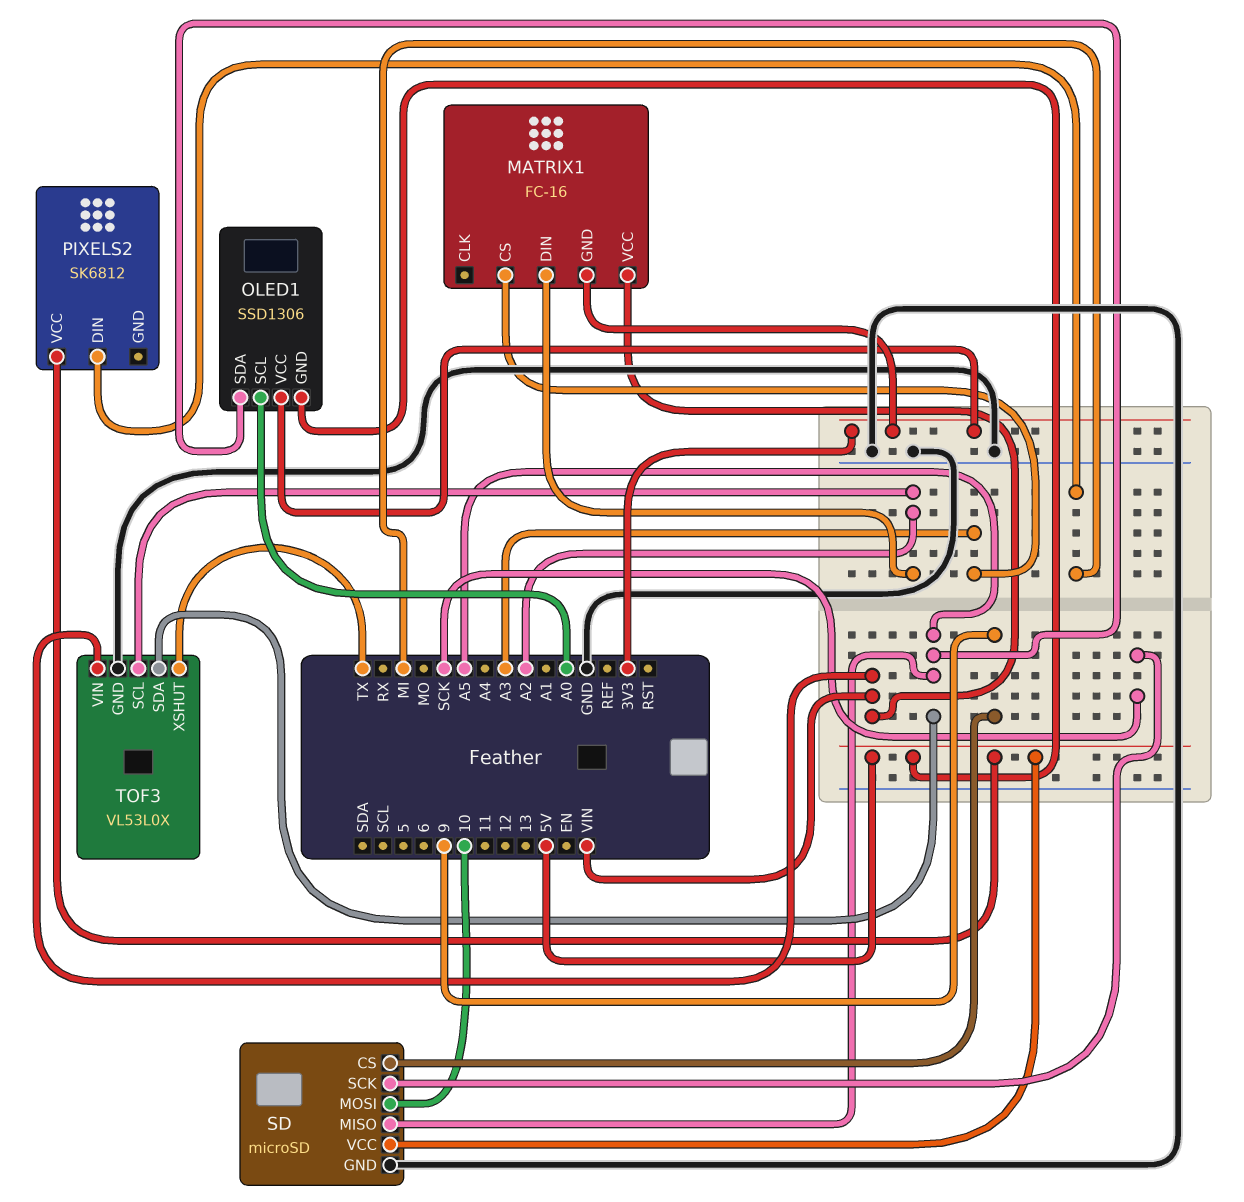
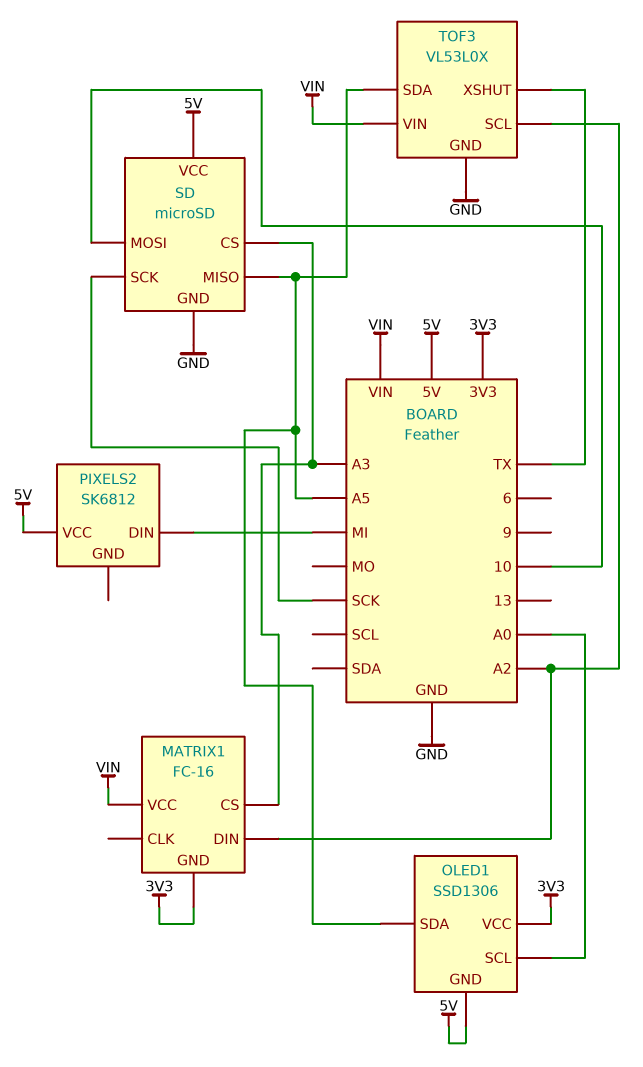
SD pin CS: 9 -> A3

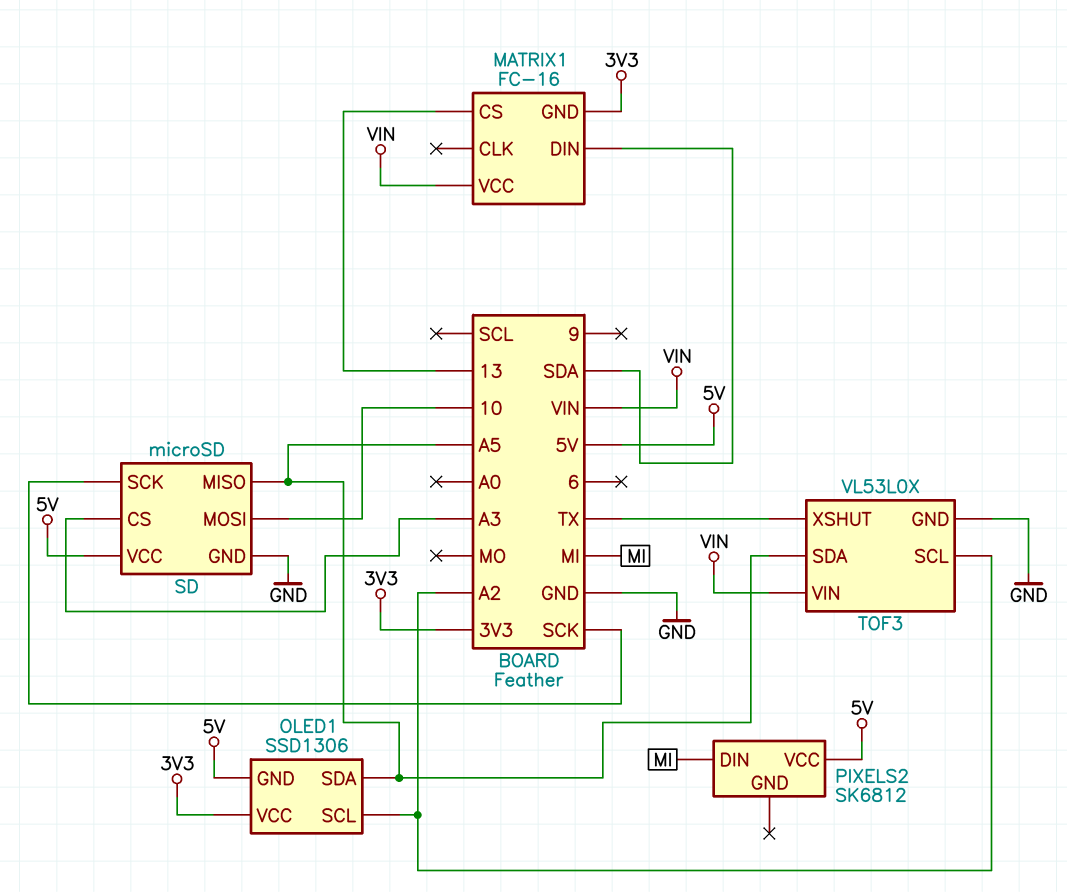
MATRIX1 pin CS: A3 -> 13
MATRIX1 pin DIN: A2 -> SDA
OLED1 pin SCL: A0 -> A2

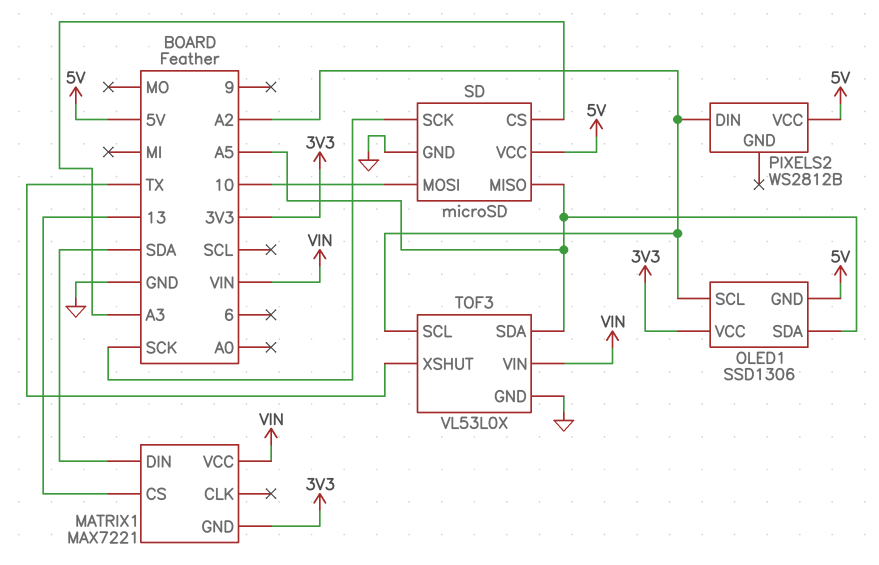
MATRIX1: FC-16 -> MAX7221
PIXELS2: SK6812 -> WS2812B
PIXELS2 pin DIN: MI -> A2

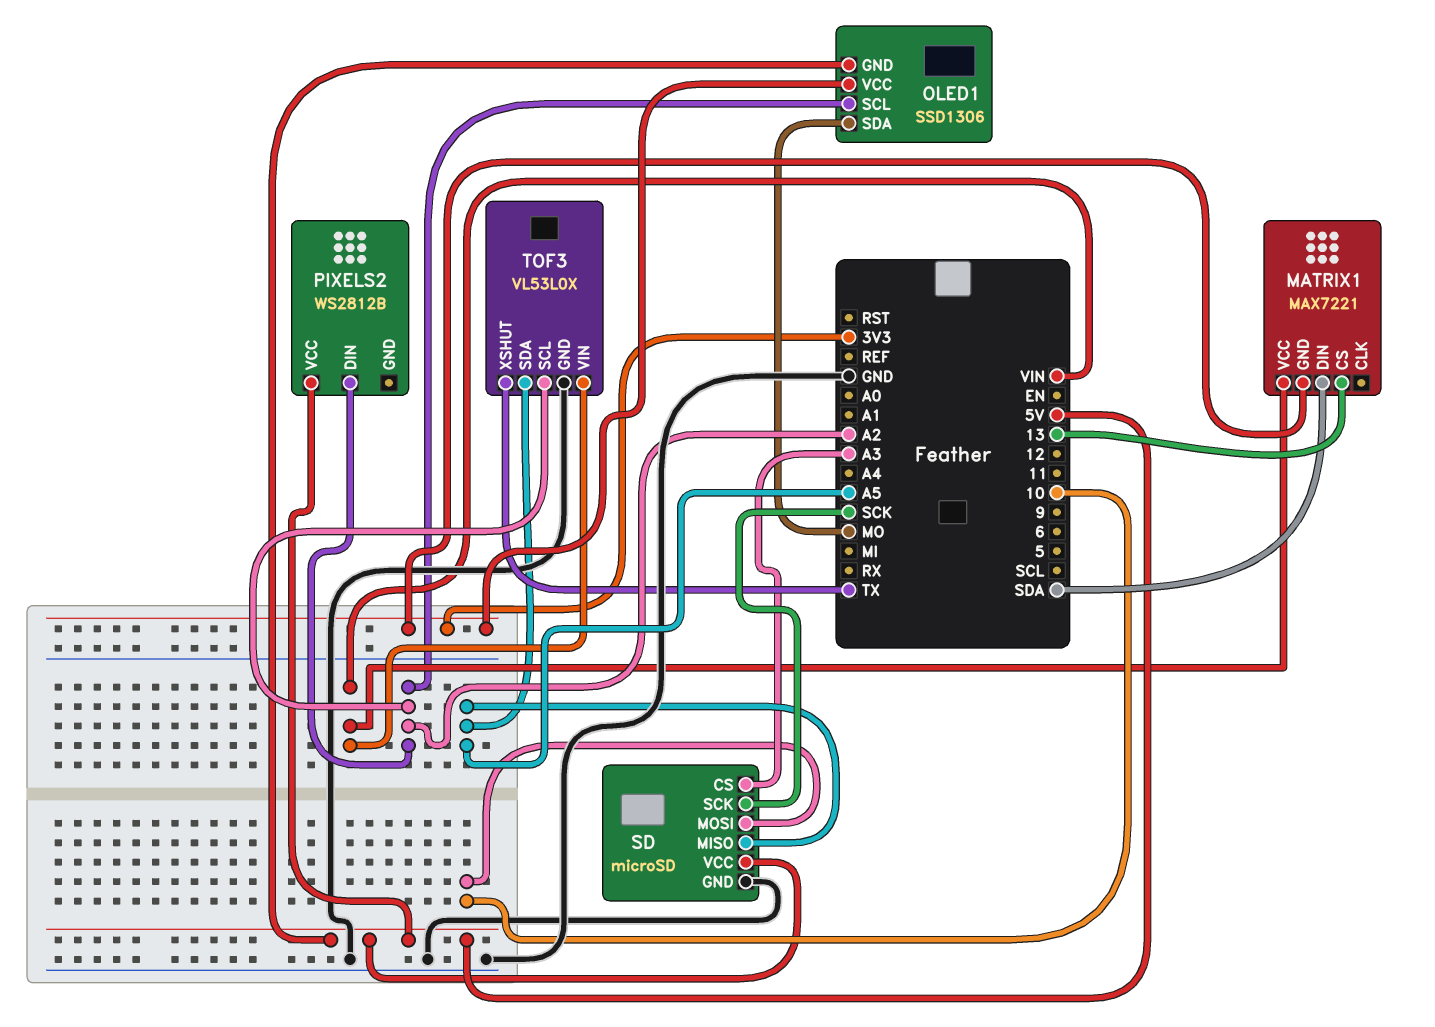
OLED1 pin SDA: A5 -> MO

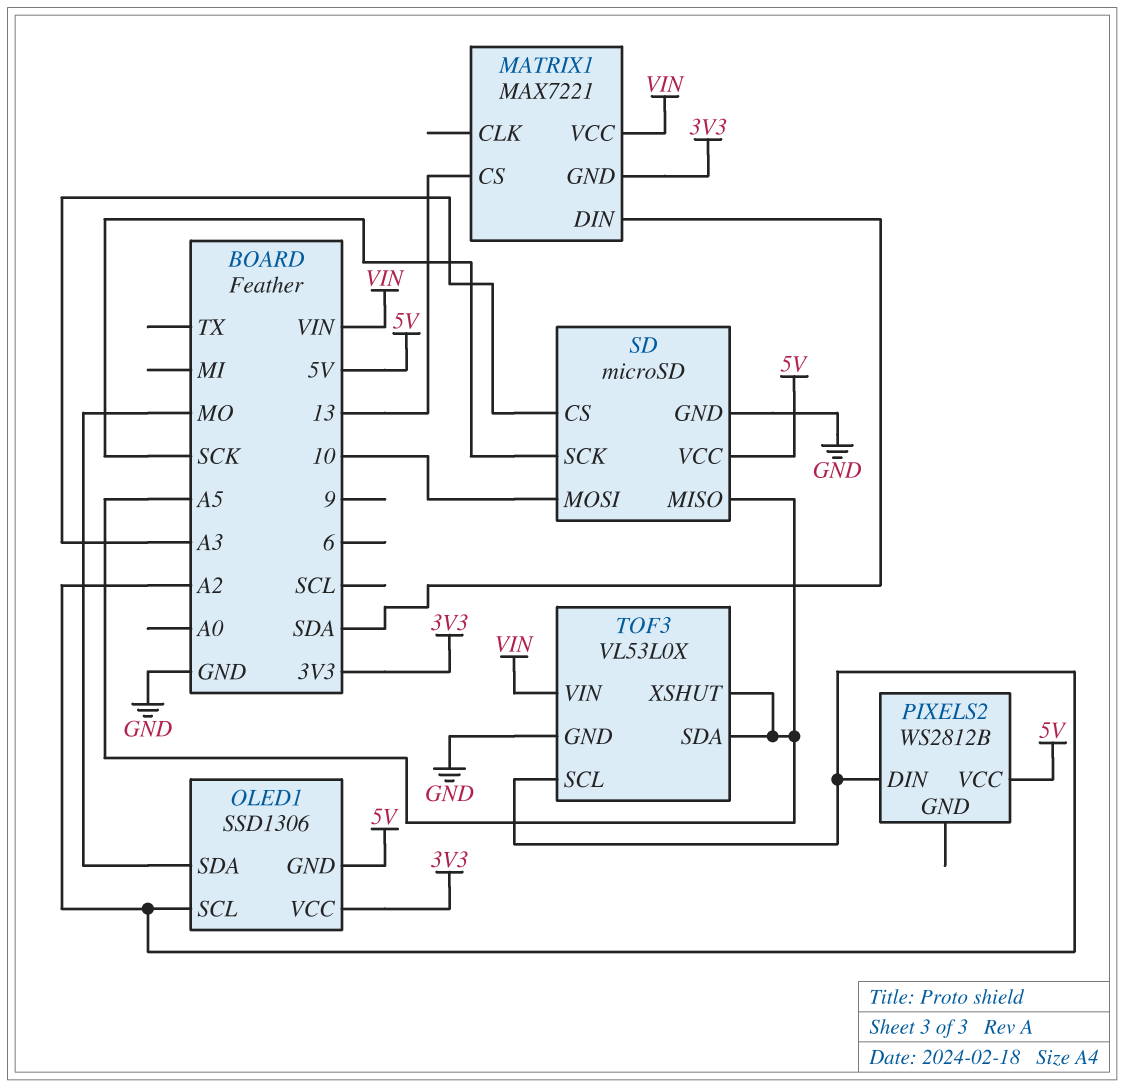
TOF3 pin XSHUT: TX -> A5

